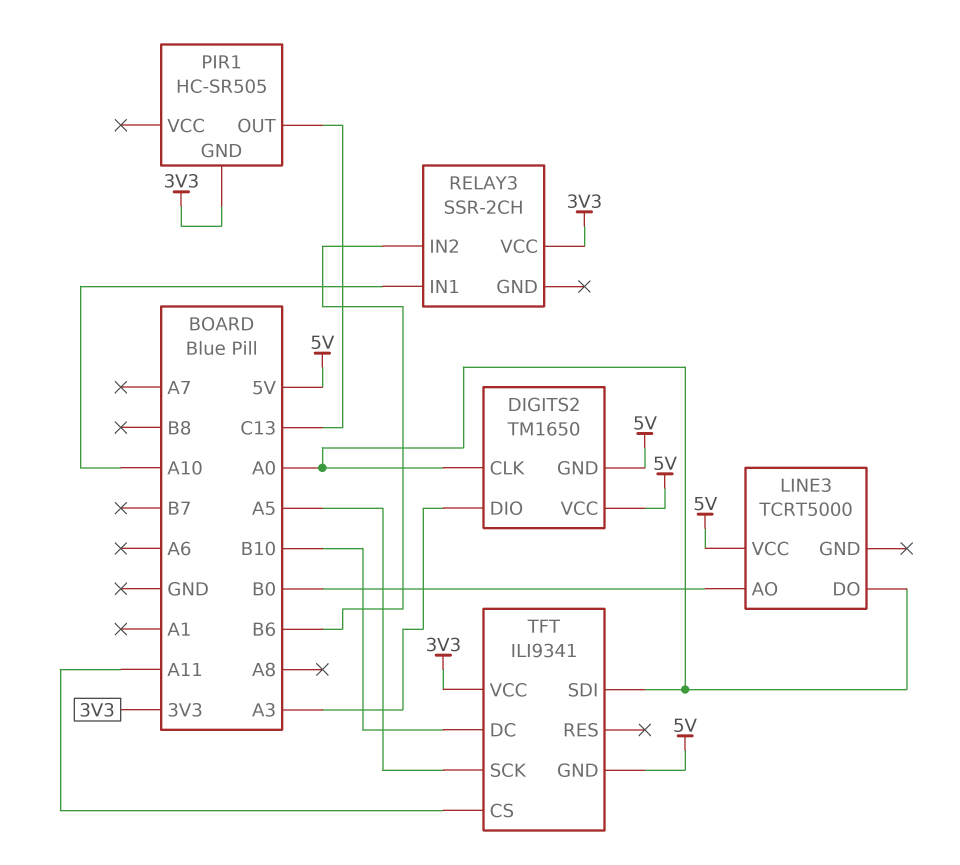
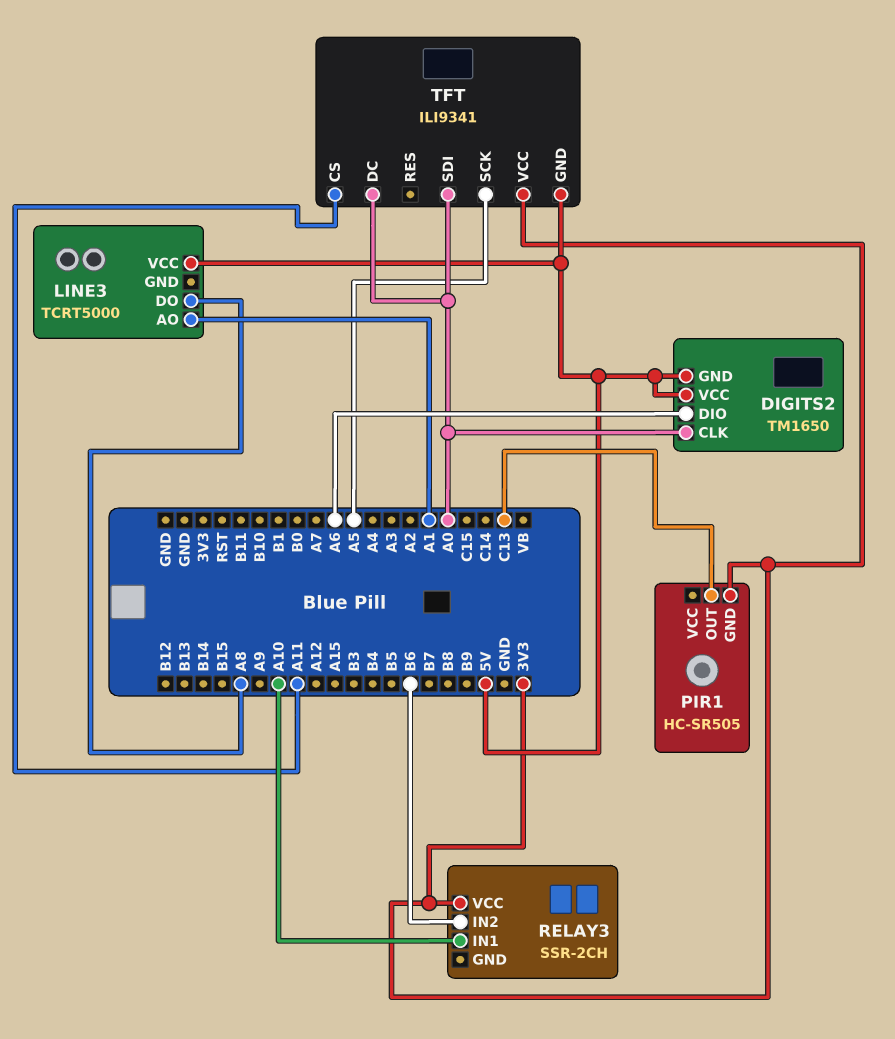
DIGITS2 pin DIO: A3 -> A6
LINE3 pin AO: B0 -> A1
LINE3 pin DO: A0 -> A8
TFT pin DC: B10 -> A0

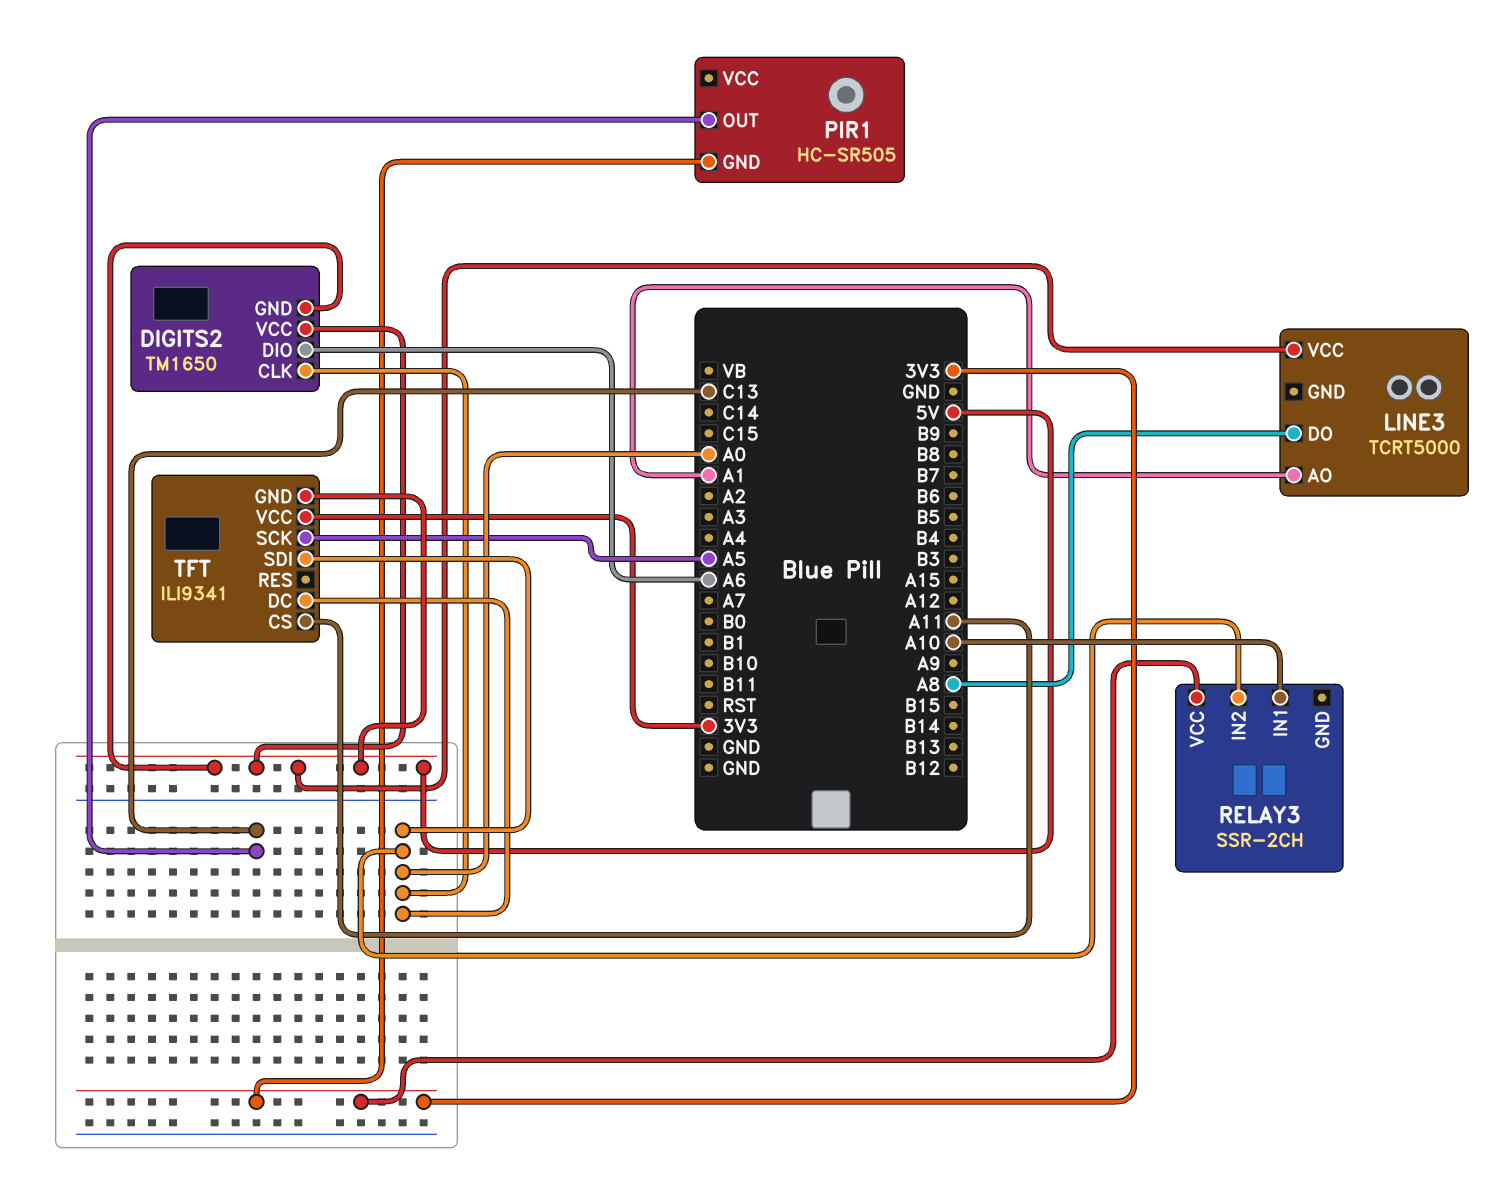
RELAY3 pin IN2: B6 -> A0

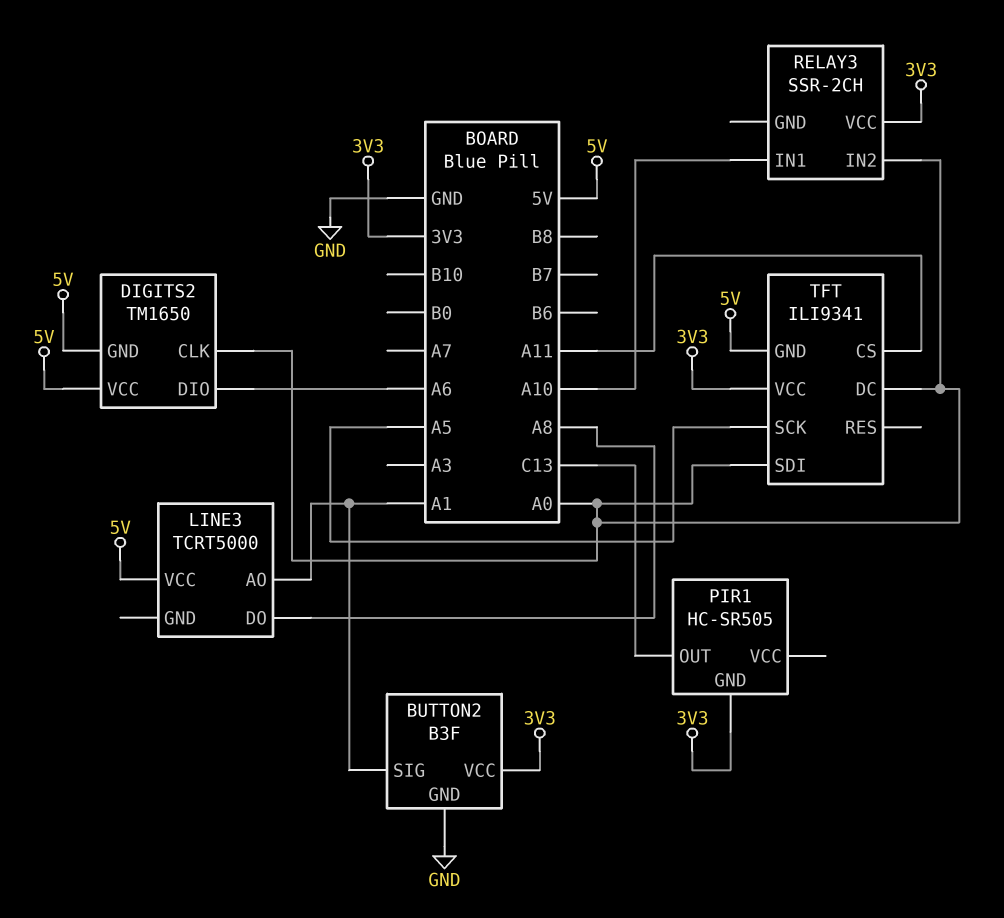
BUTTON2: none -> B3F
BUTTON2 pin GND: none -> GND
BUTTON2 pin SIG: none -> A1
BUTTON2 pin VCC: none -> 3V3

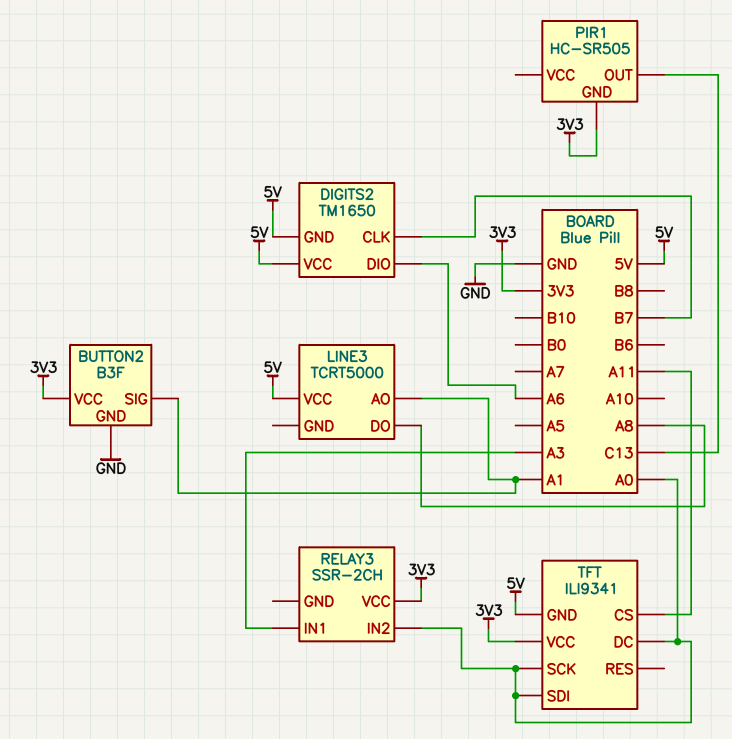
DIGITS2 pin CLK: A0 -> B7
RELAY3 pin IN1: A10 -> A3
TFT pin SCK: A5 -> A0

